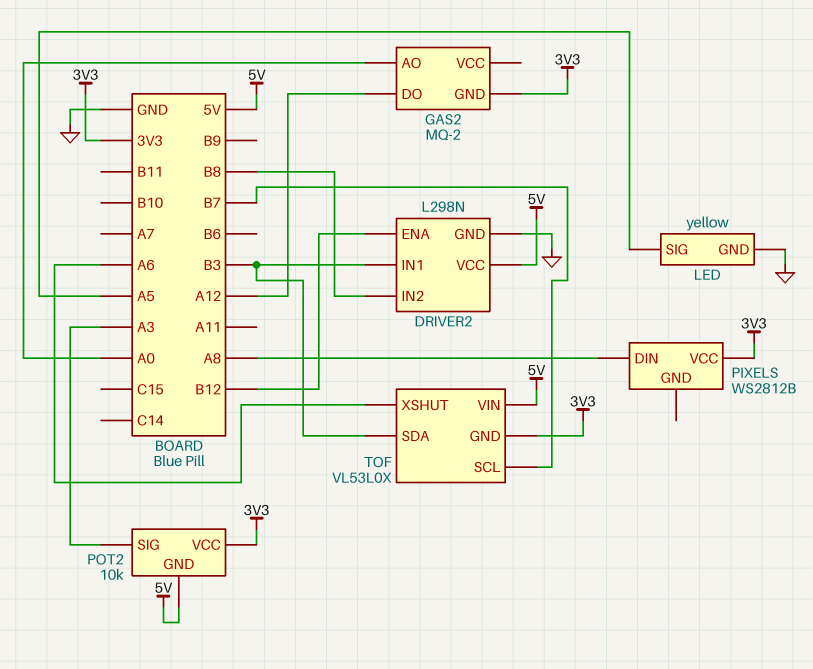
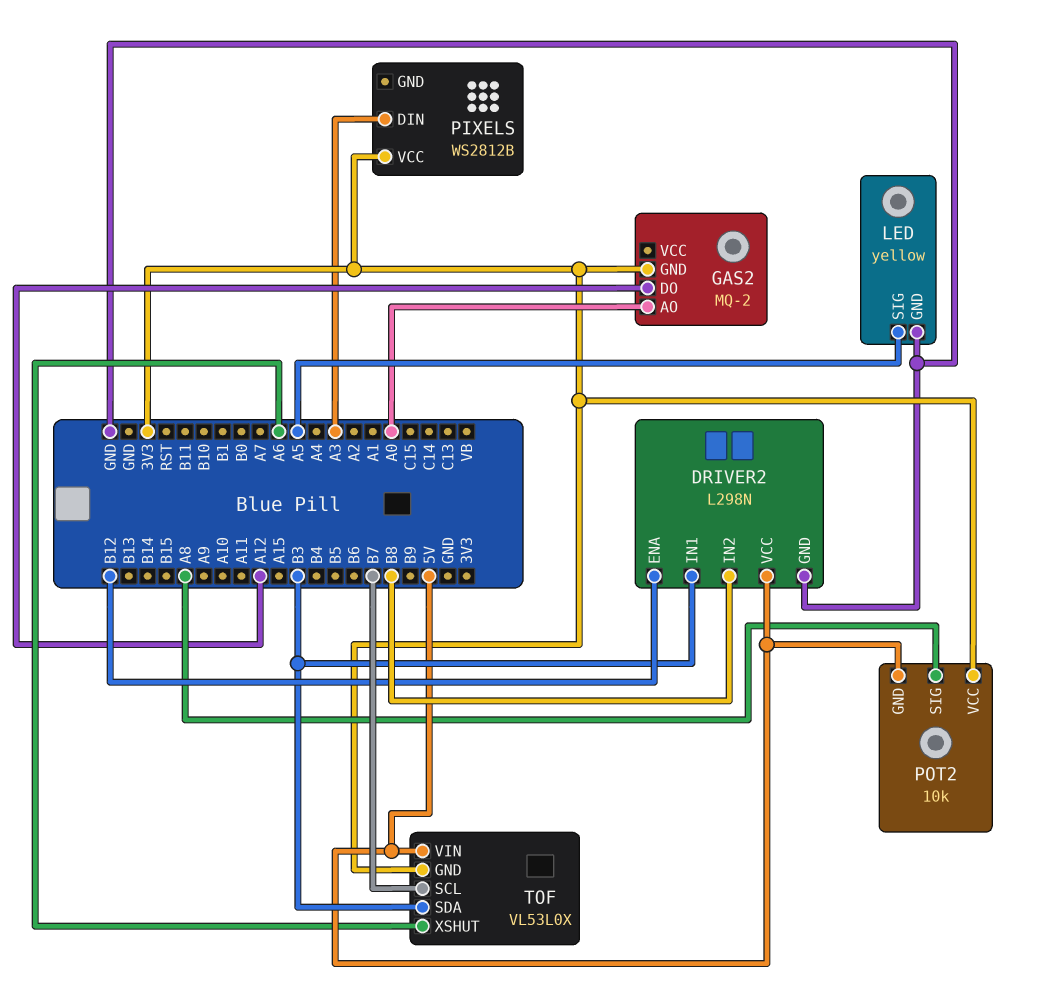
PIXELS pin DIN: A8 -> A3
POT2 pin SIG: A3 -> A8

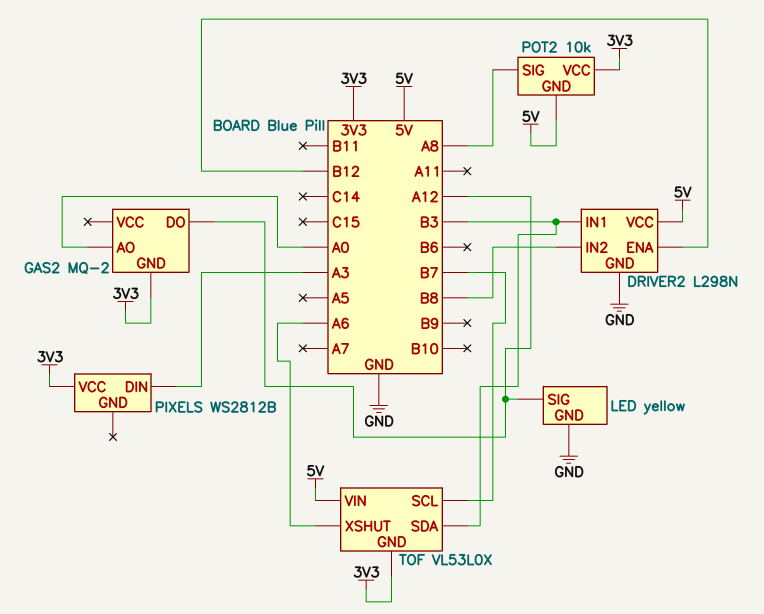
LED pin SIG: A5 -> A12

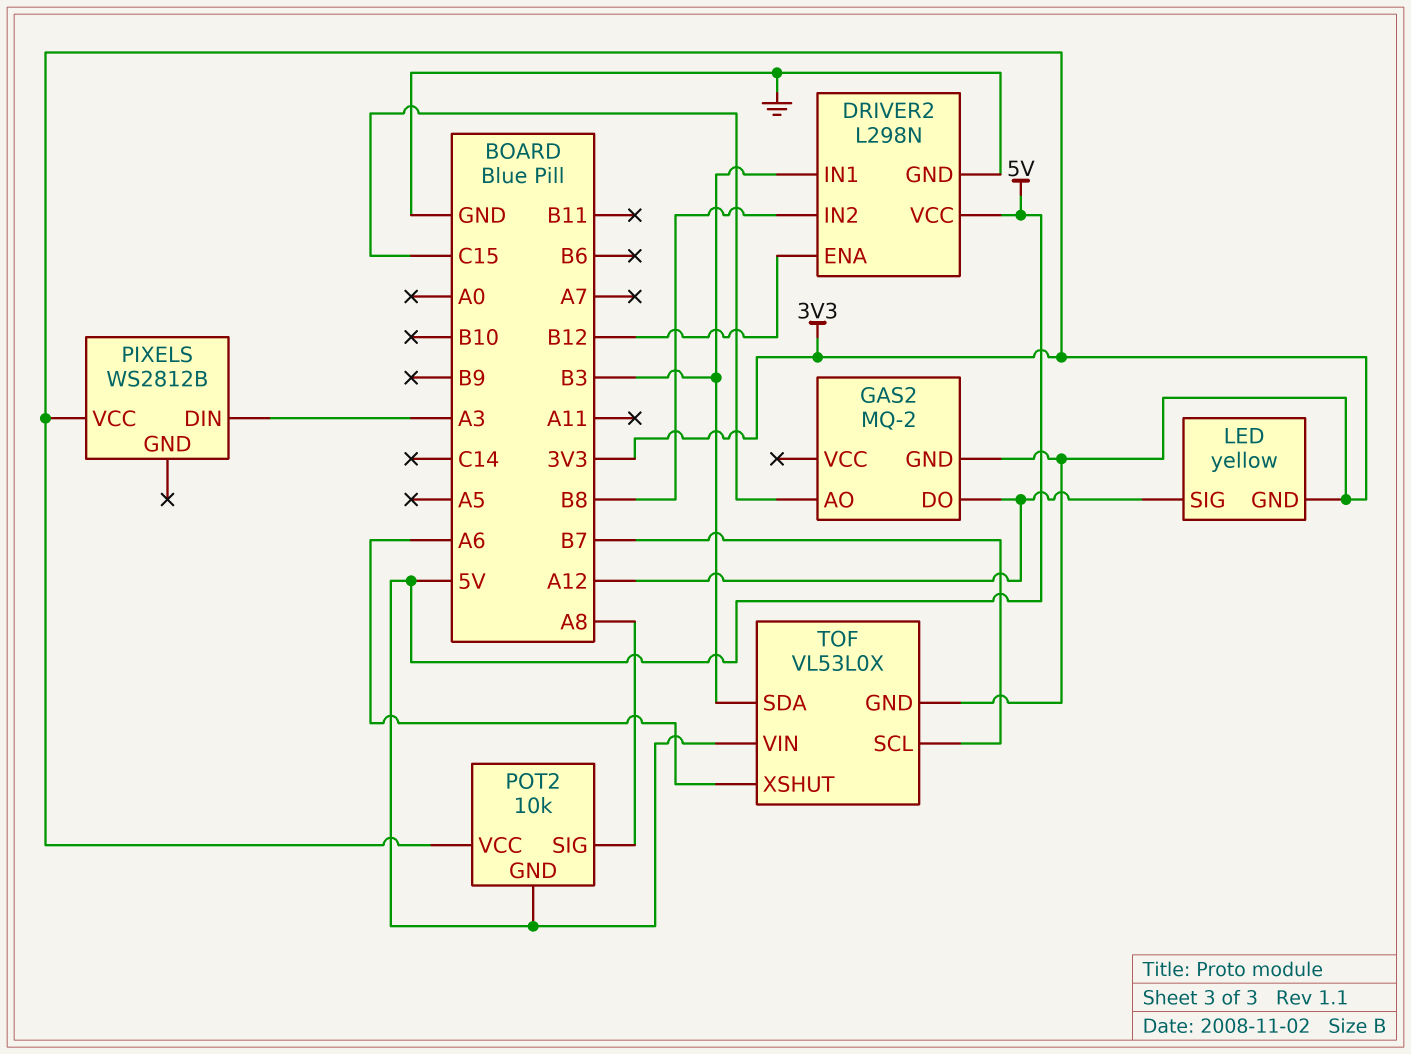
GAS2 pin AO: A0 -> C15
LED pin GND: GND -> 3V3

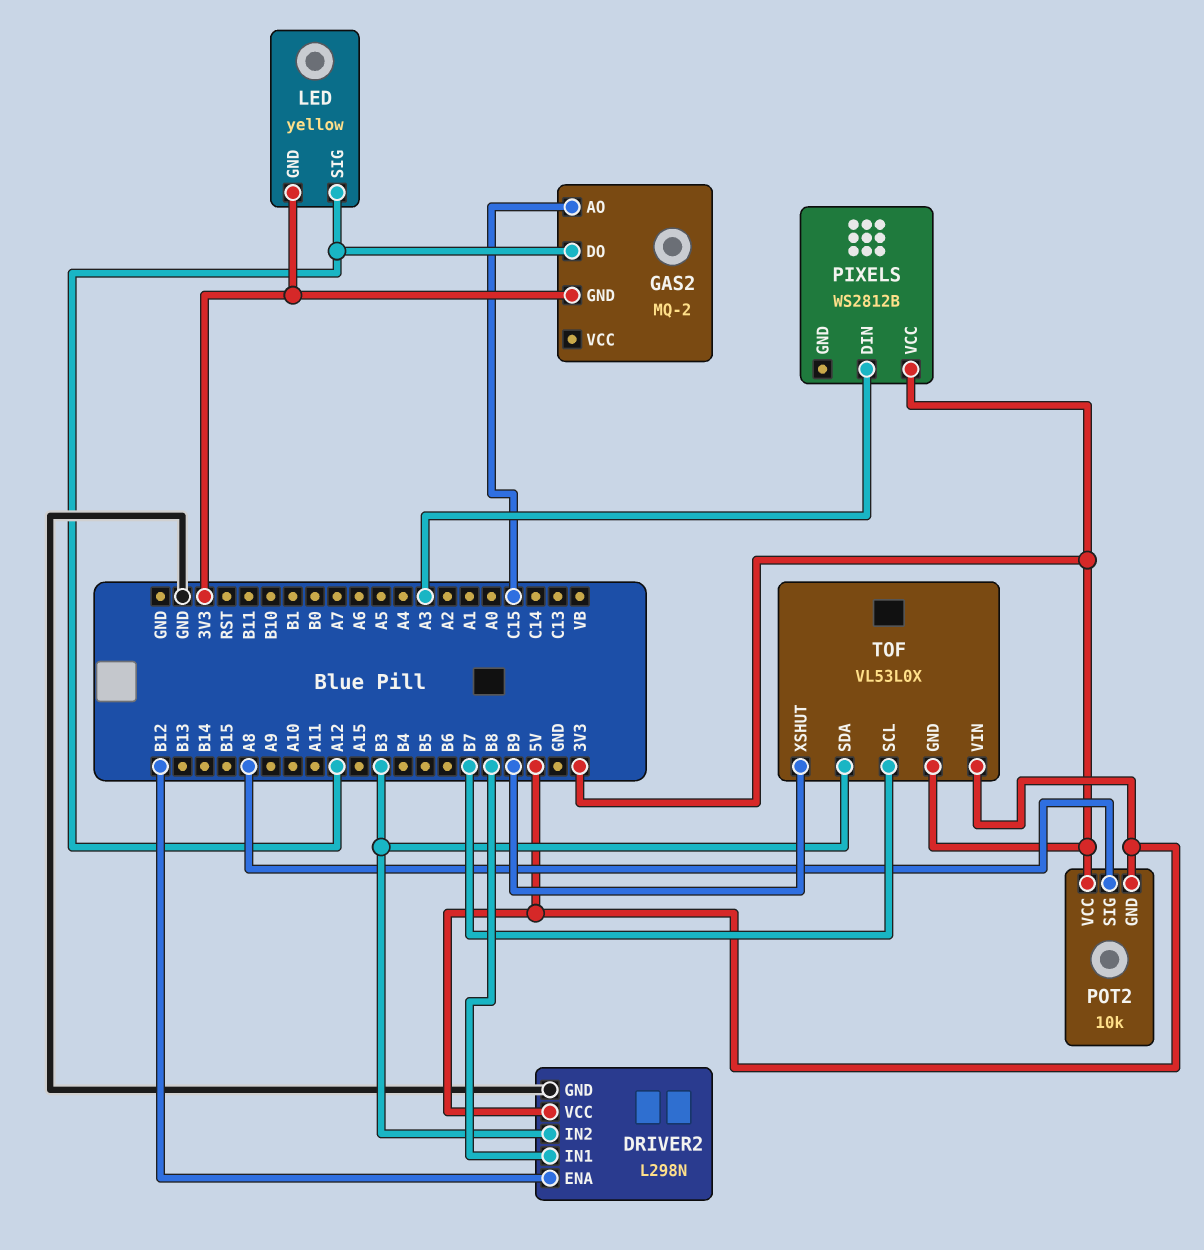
DRIVER2 pin IN1: B3 -> B8
DRIVER2 pin IN2: B8 -> B3
TOF pin XSHUT: A6 -> B9

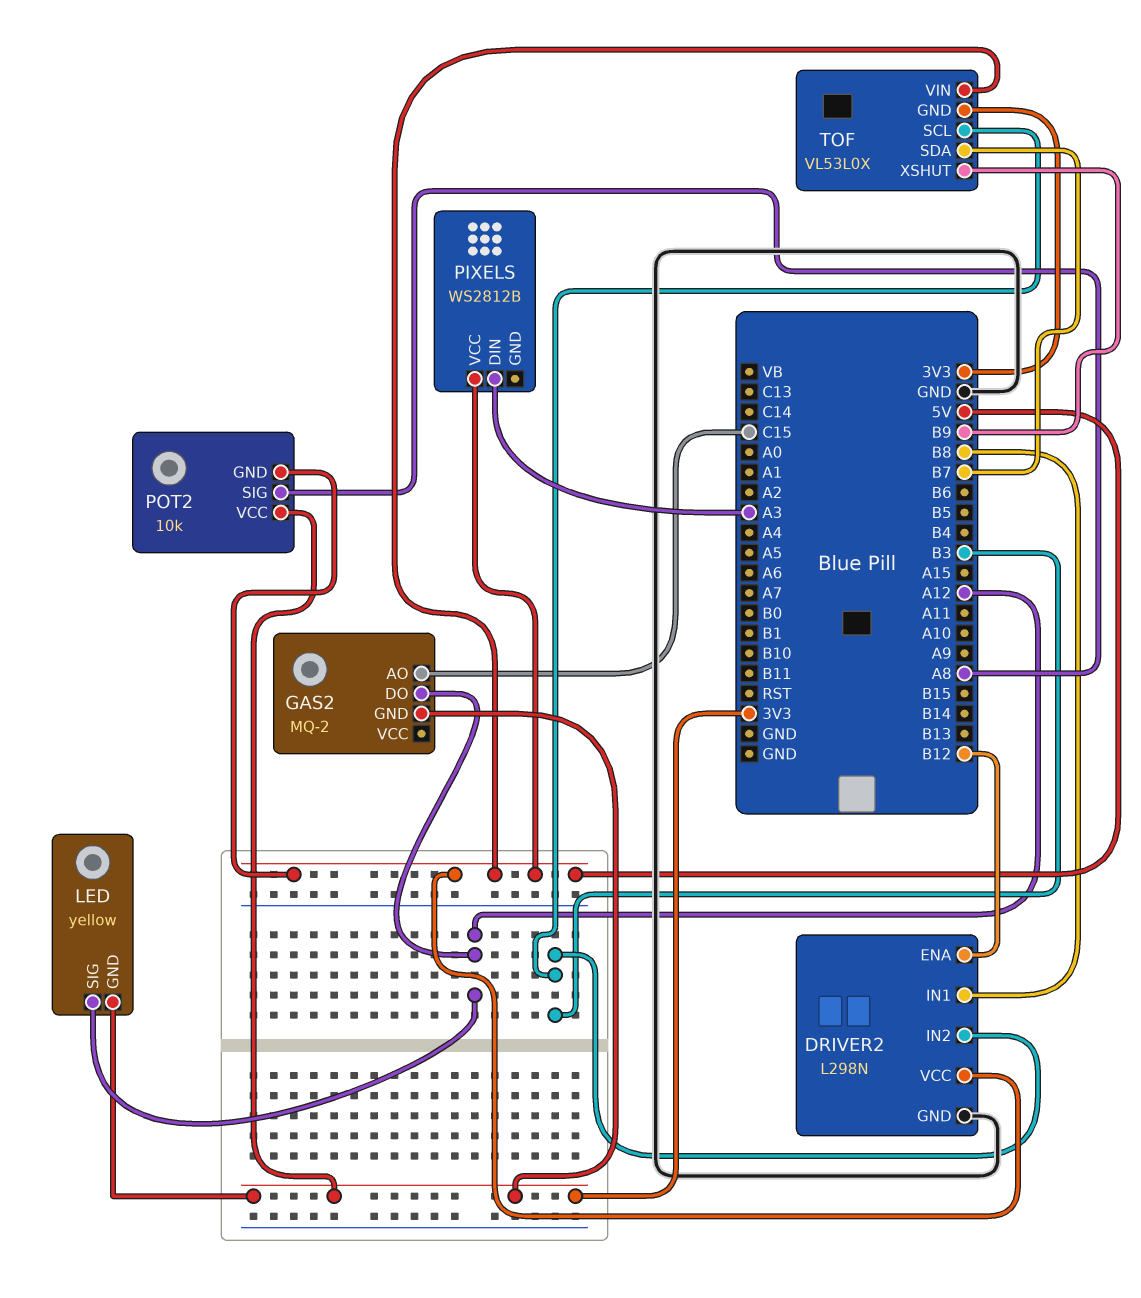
PIXELS pin VCC: 3V3 -> 5V
TOF pin SCL: B7 -> B3
TOF pin SDA: B3 -> B7

